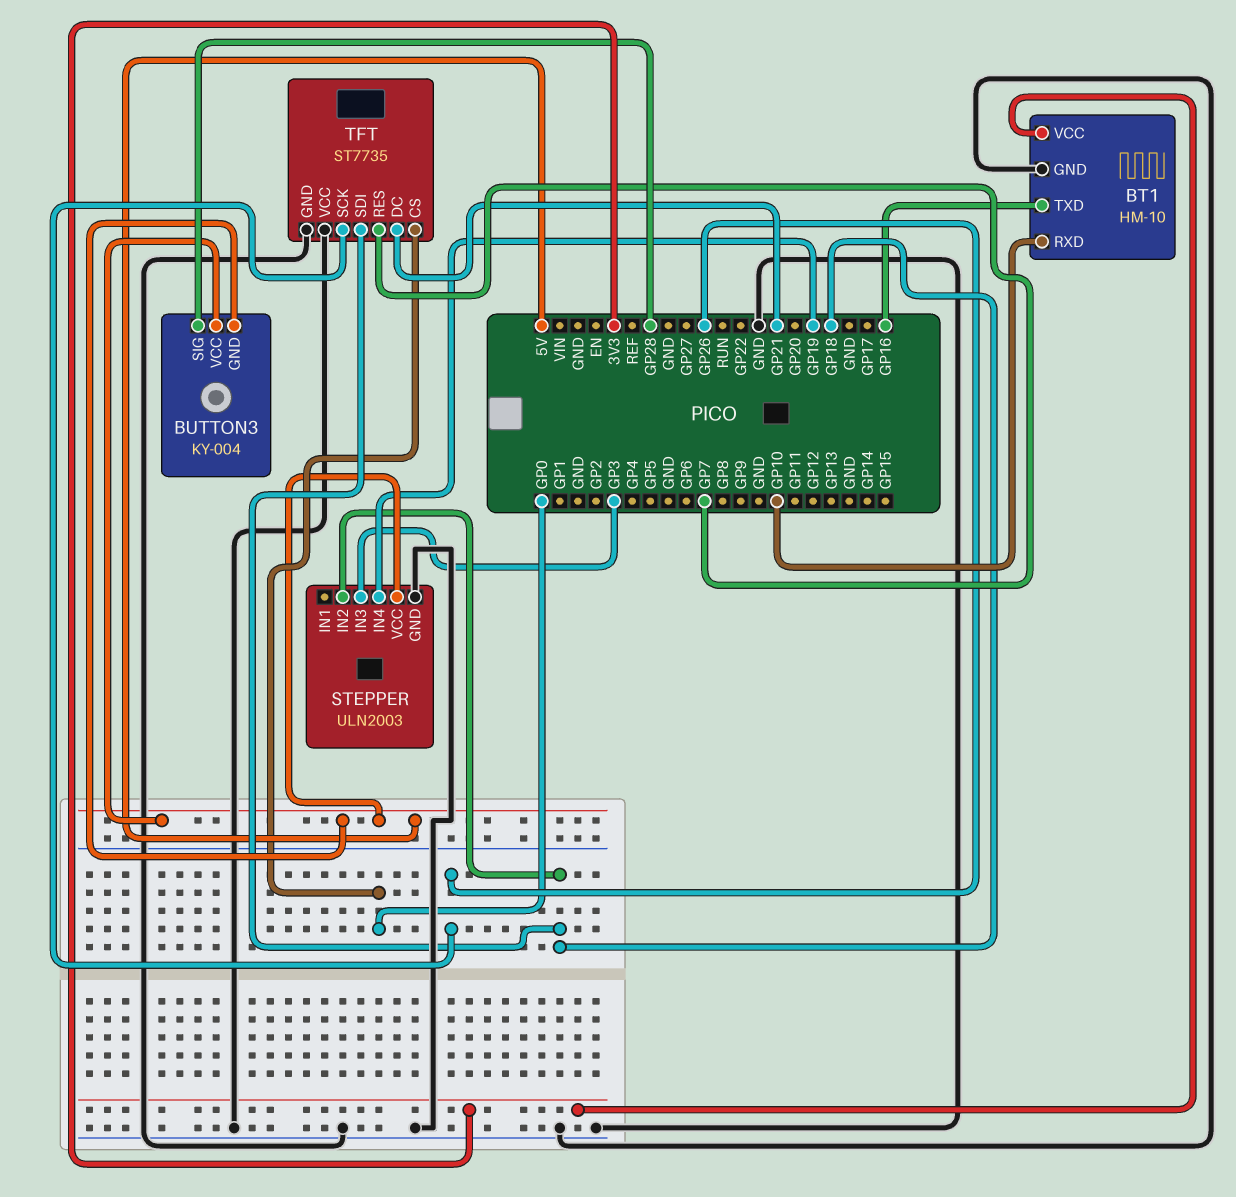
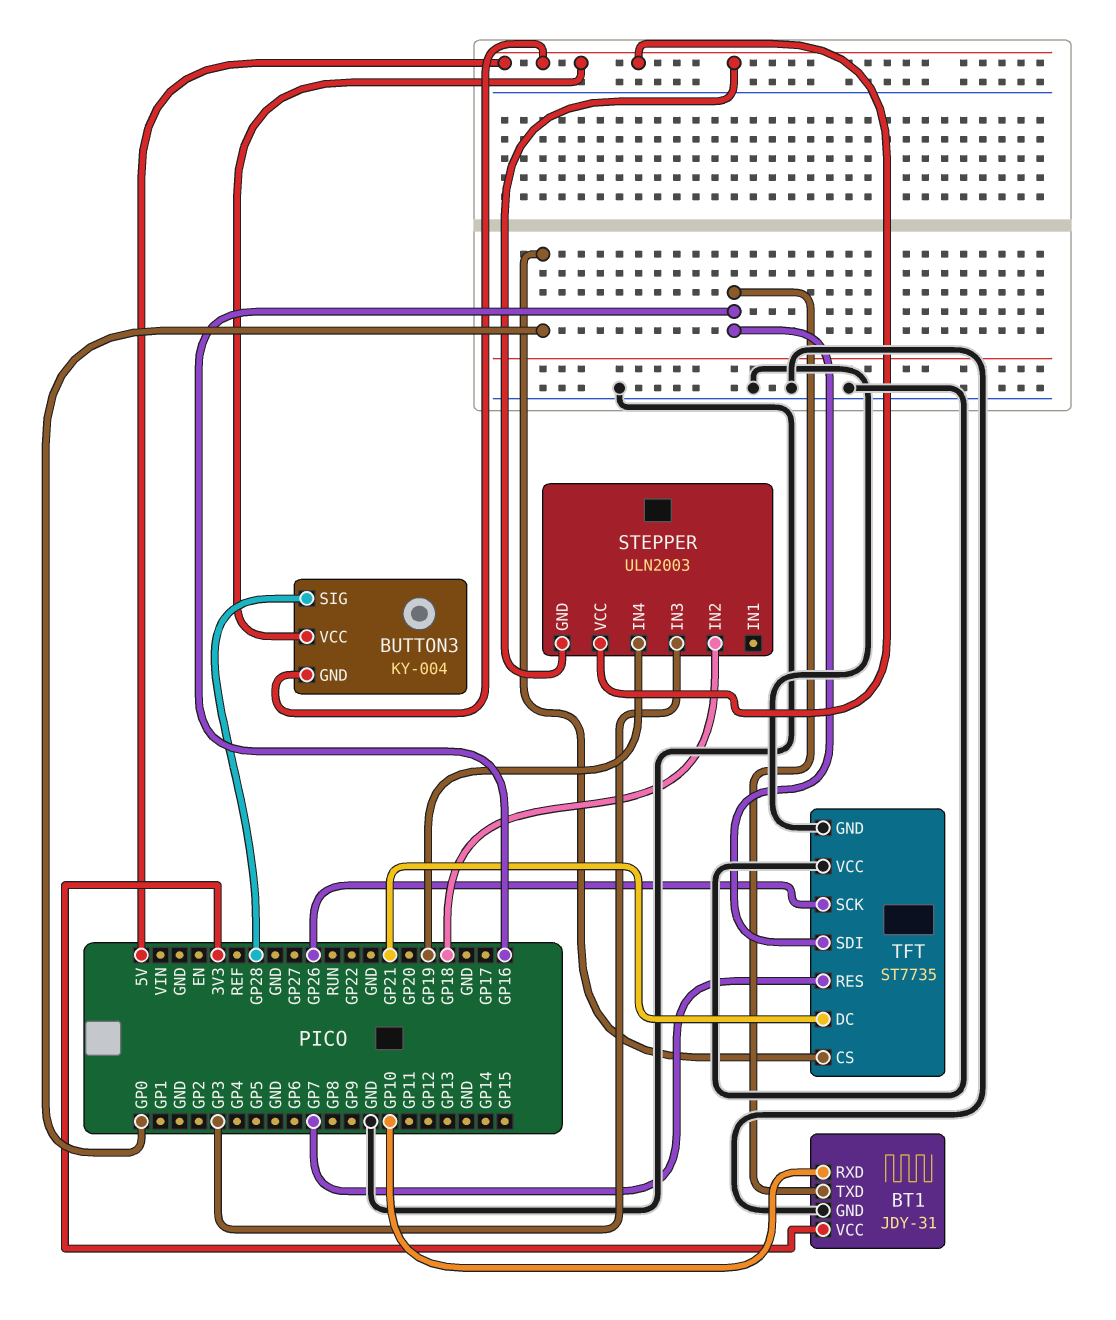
BT1: HM-10 -> JDY-31
STEPPER pin GND: GND -> 5V
TFT pin SDI: GP18 -> GP16

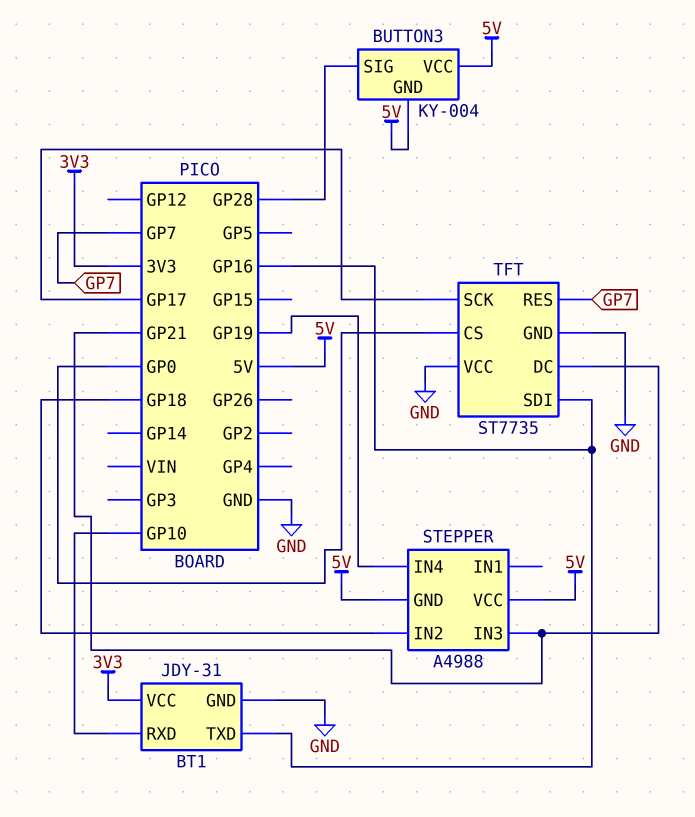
STEPPER: ULN2003 -> A4988
STEPPER pin IN3: GP3 -> GP21
TFT pin SCK: GP26 -> GP17

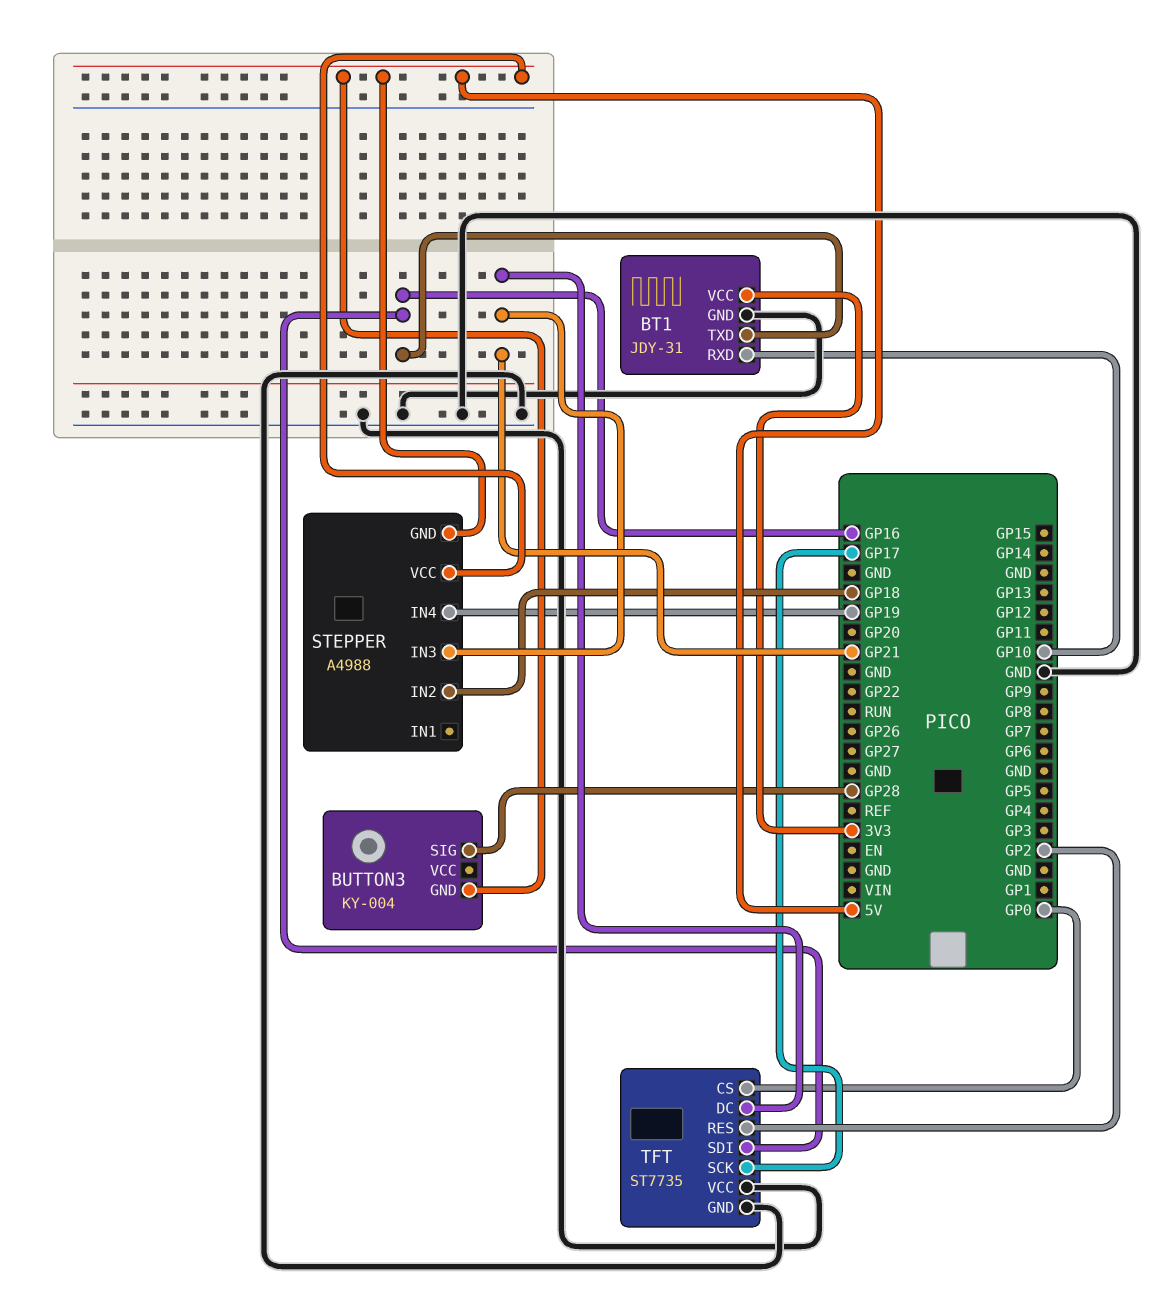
BUTTON3 pin VCC: 5V -> none
TFT pin RES: GP7 -> GP2

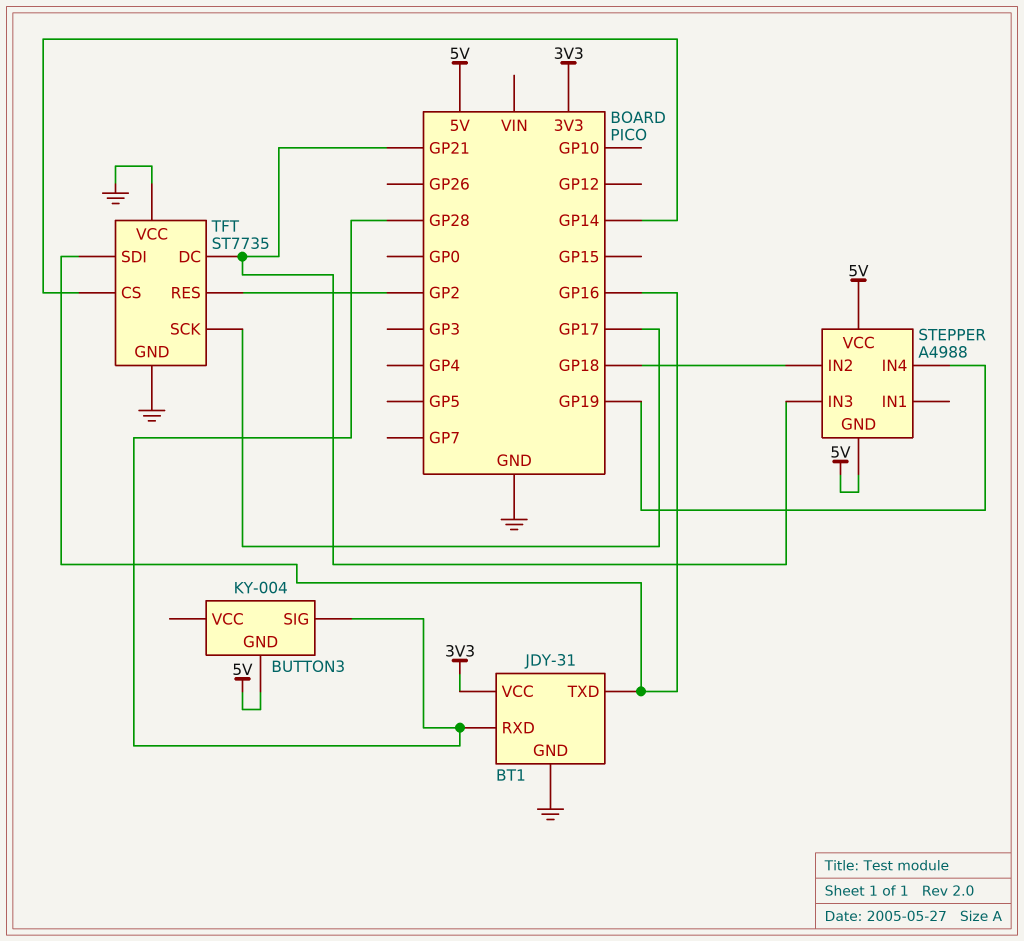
BT1 pin RXD: GP10 -> GP28
TFT pin CS: GP0 -> GP14

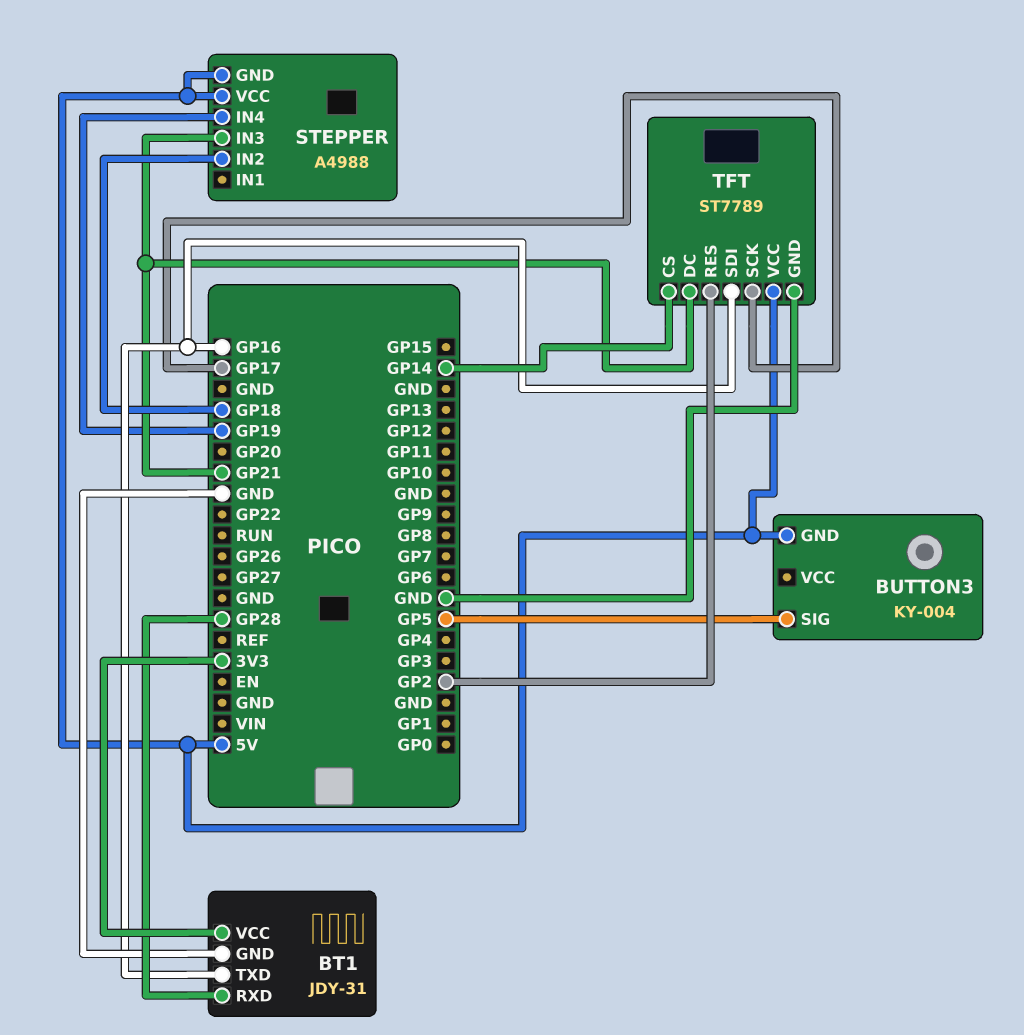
BUTTON3 pin SIG: GP28 -> GP5
TFT: ST7735 -> ST7789
TFT pin VCC: GND -> 5V

